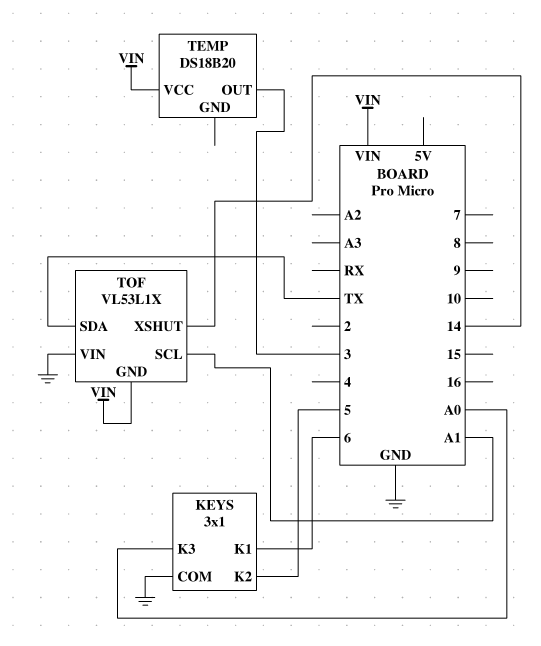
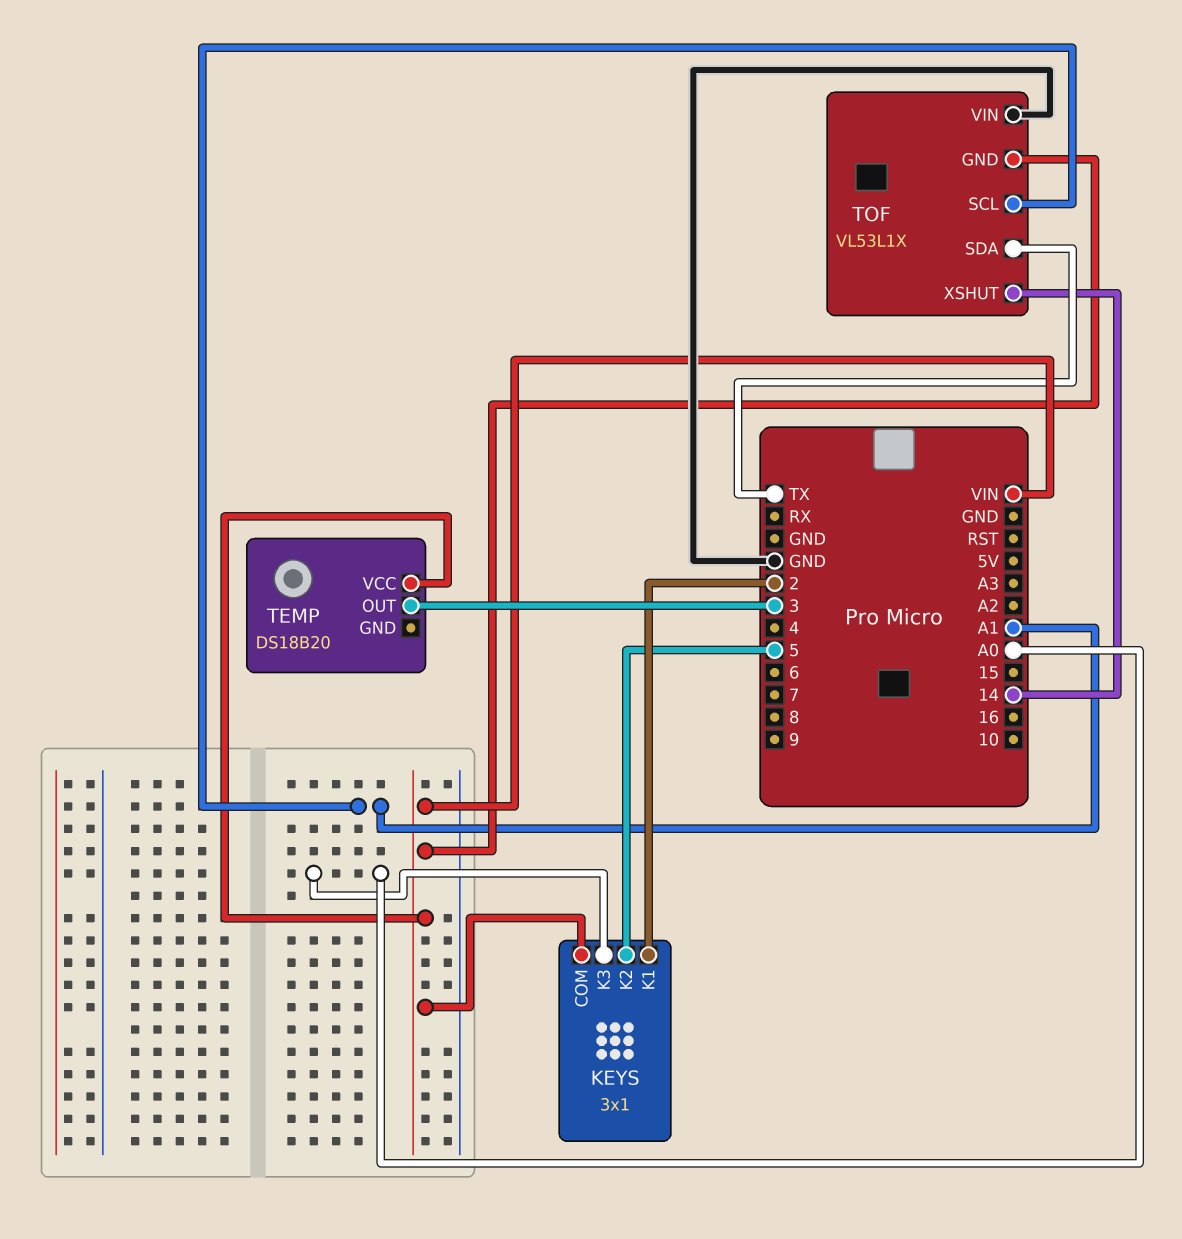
KEYS pin COM: GND -> VIN
KEYS pin K1: 6 -> 2

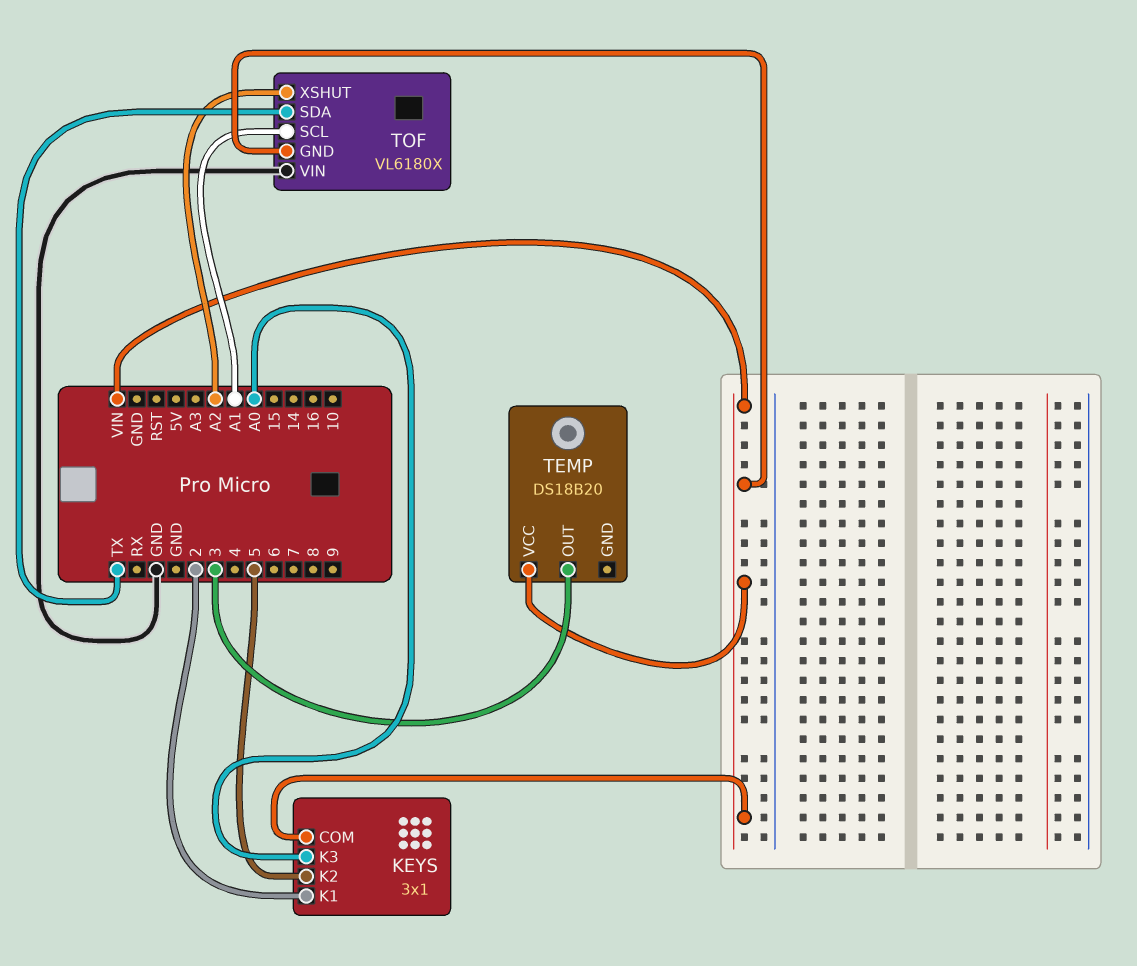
TOF: VL53L1X -> VL6180X
TOF pin XSHUT: 14 -> A2

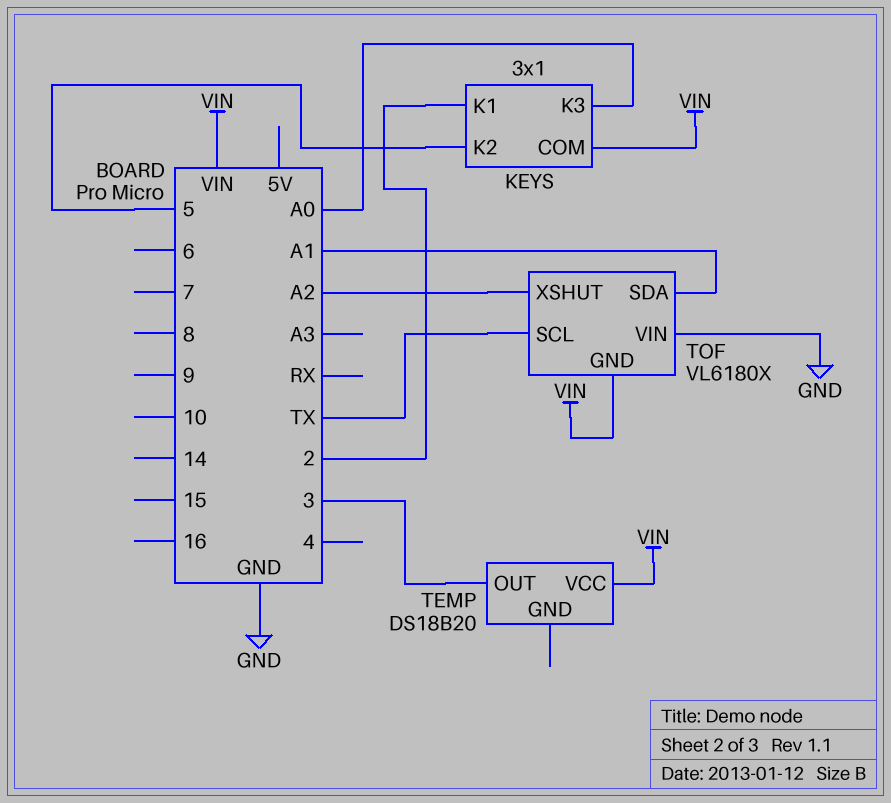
TOF pin SCL: A1 -> TX
TOF pin SDA: TX -> A1

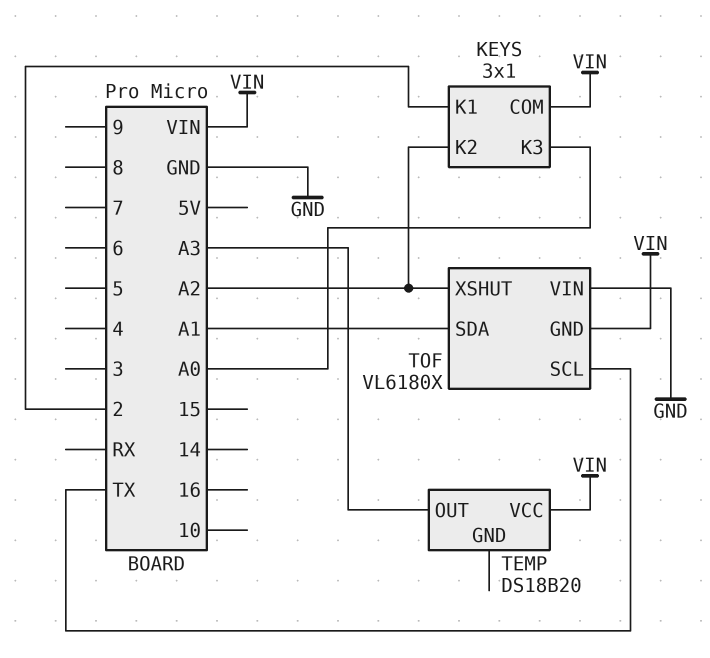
KEYS pin K2: 5 -> A2
TEMP pin OUT: 3 -> A3

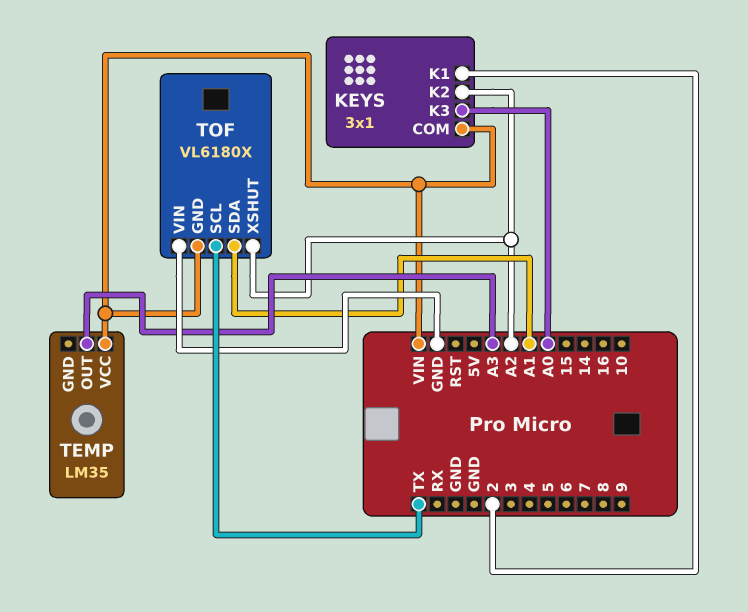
TEMP: DS18B20 -> LM35

